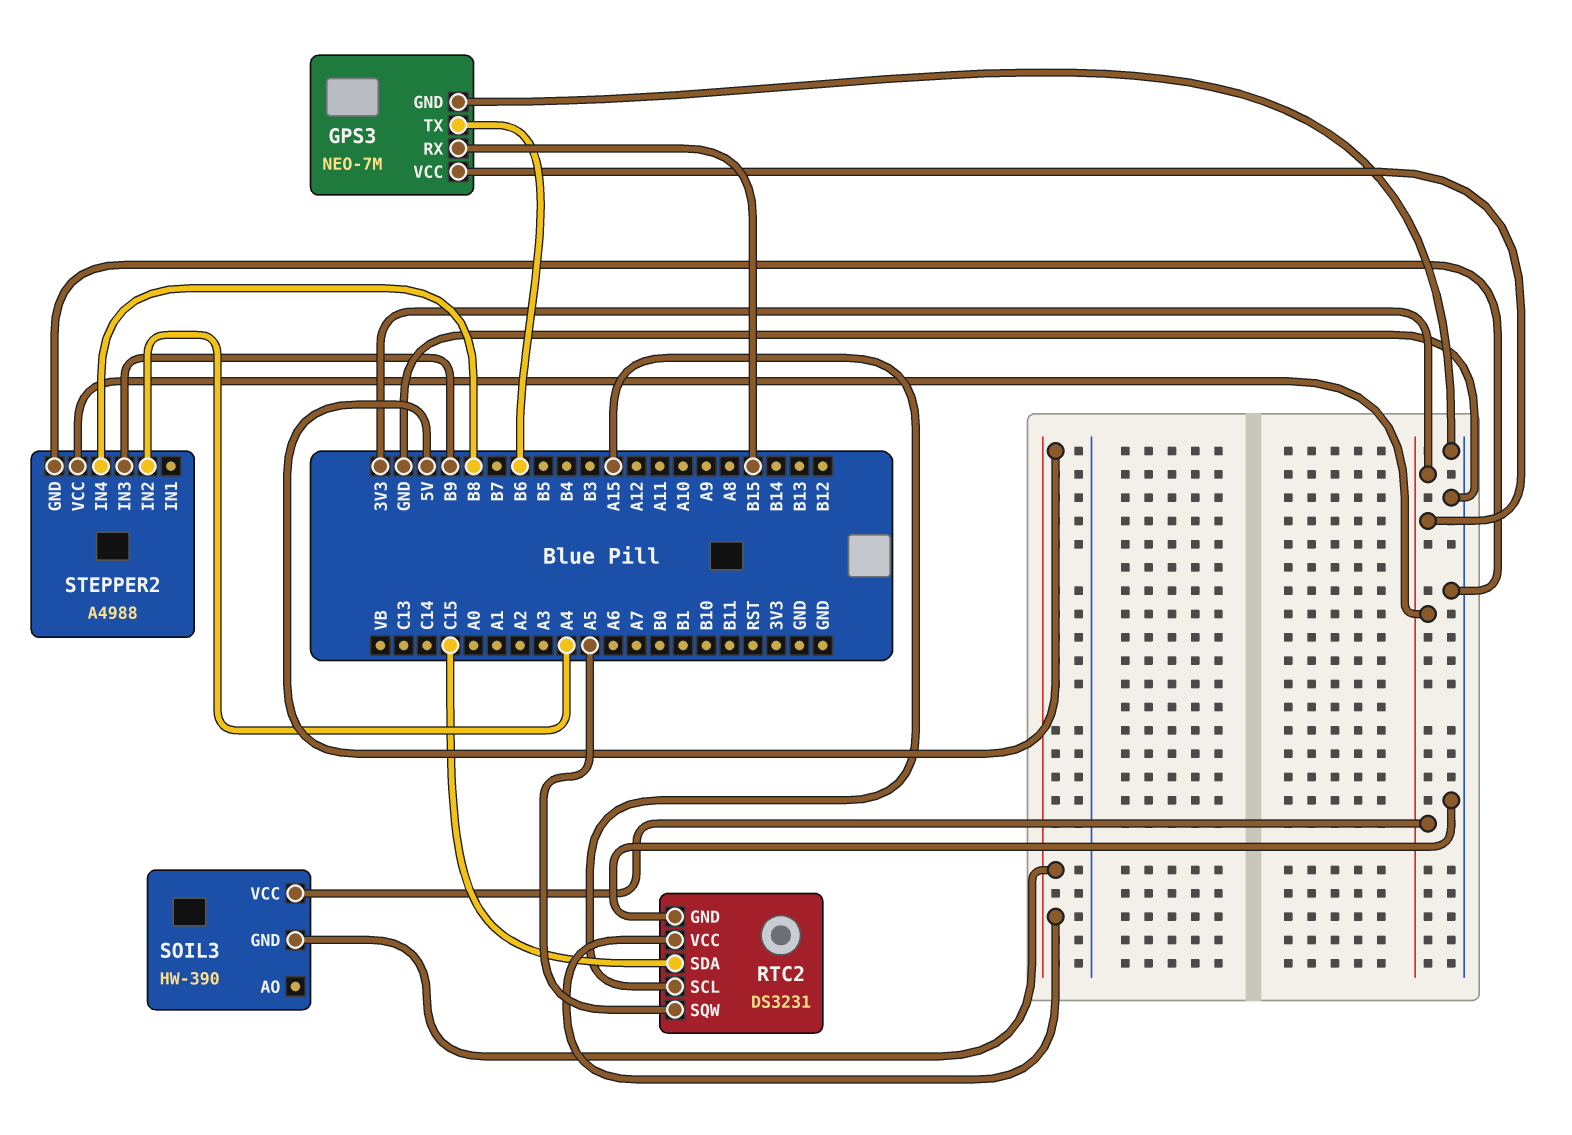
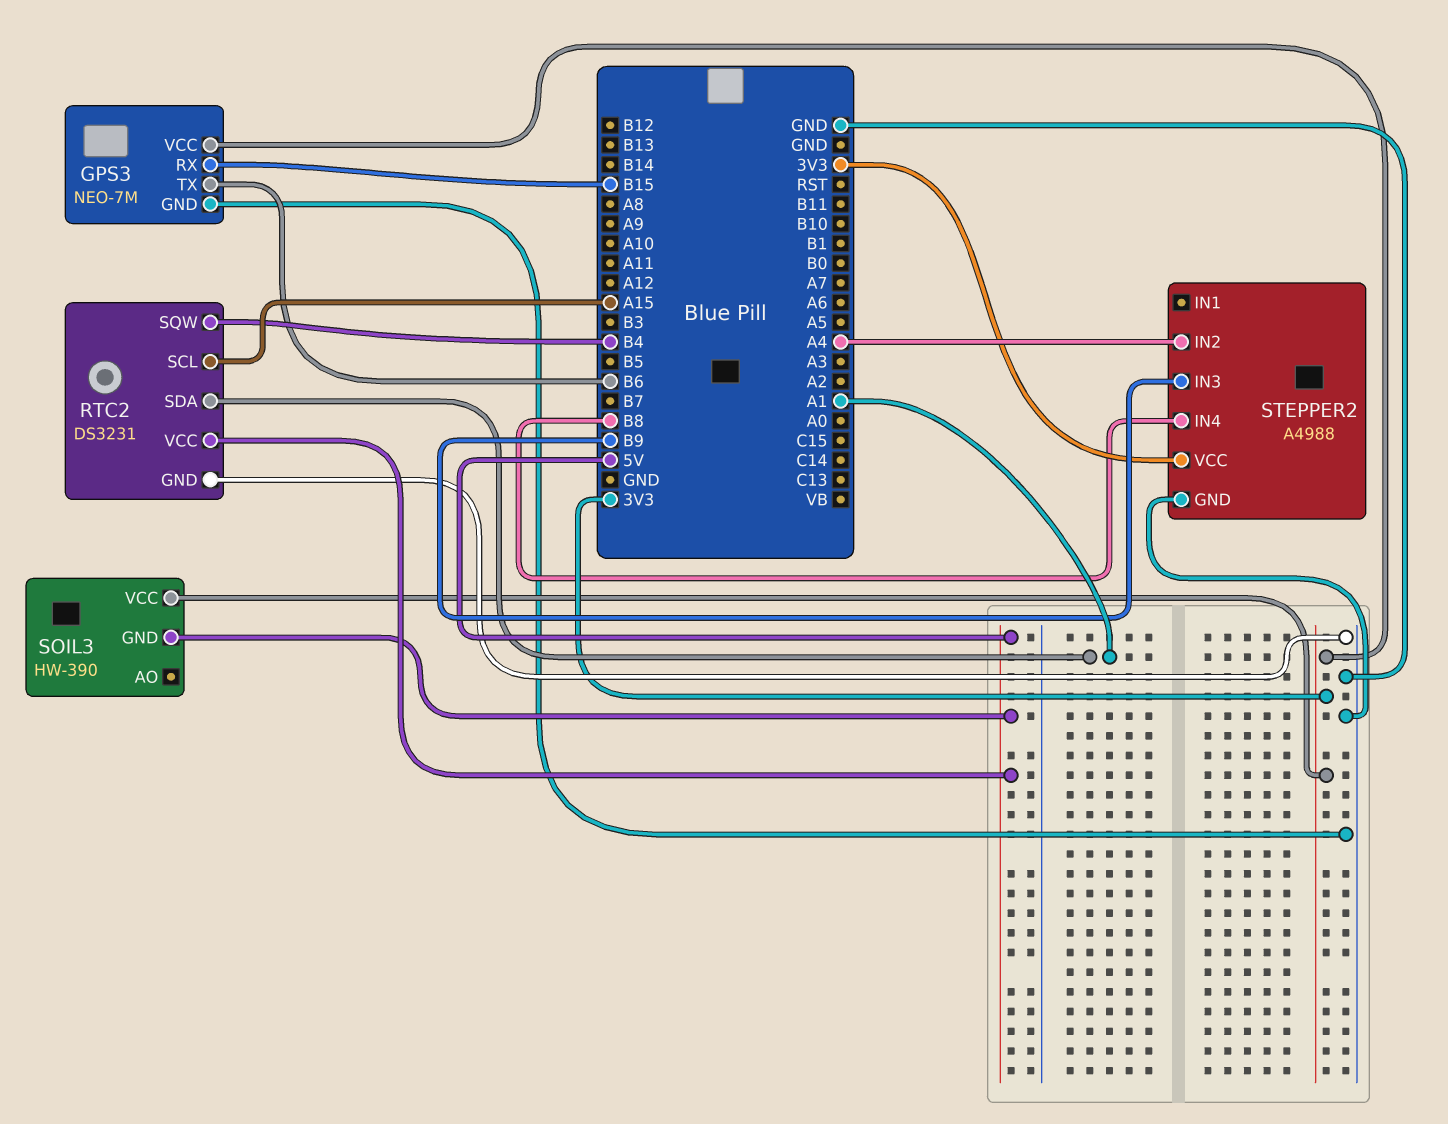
RTC2 pin SDA: C15 -> A1
RTC2 pin SQW: A5 -> B4

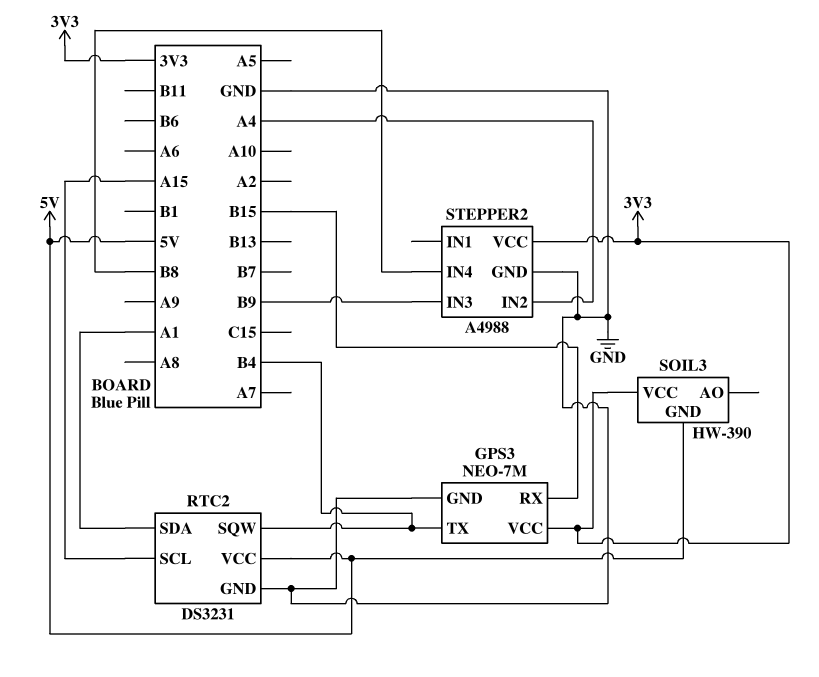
GPS3 pin TX: B6 -> B4

